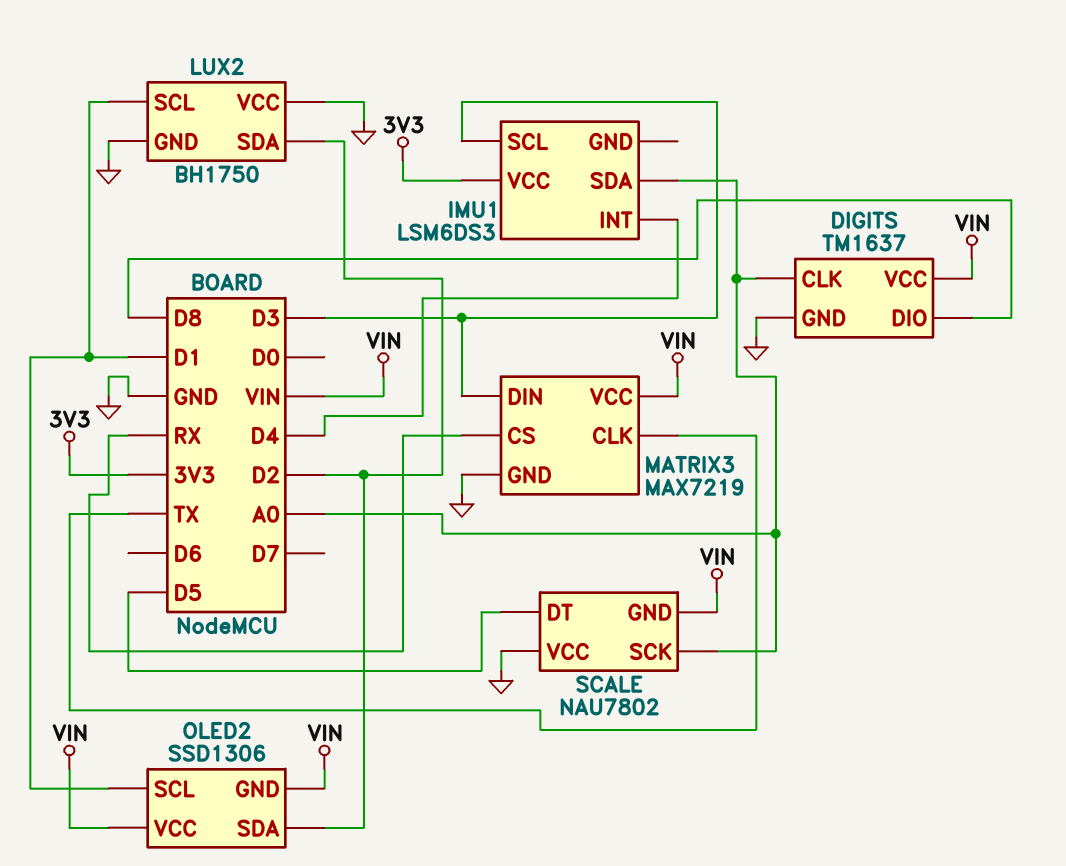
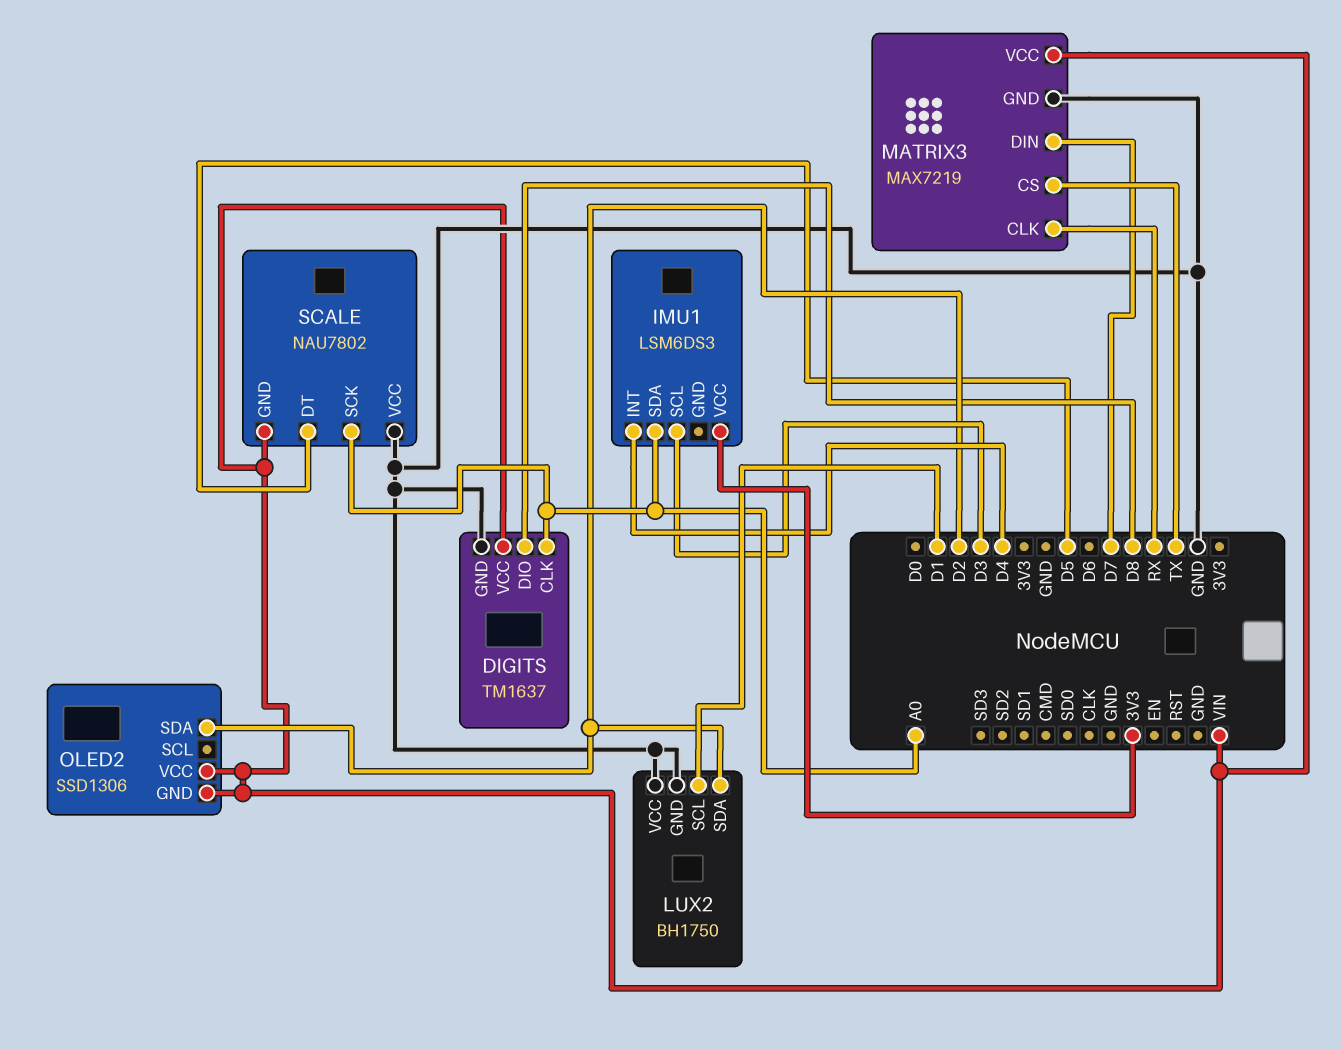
MATRIX3 pin CLK: TX -> RX
MATRIX3 pin CS: RX -> TX
MATRIX3 pin DIN: D3 -> D7
OLED2 pin SCL: D1 -> none

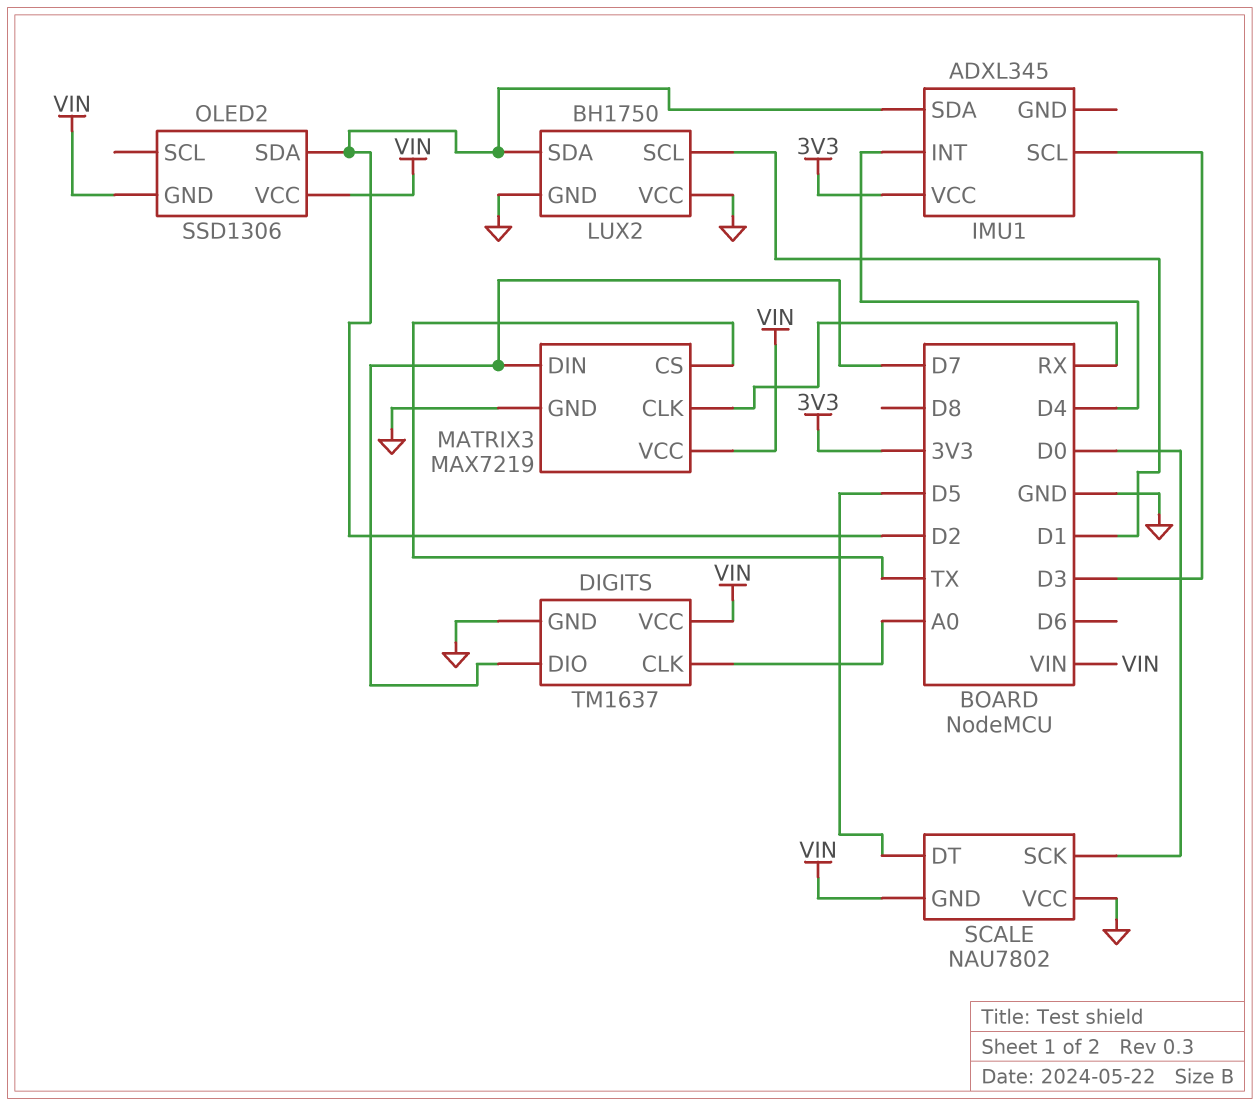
DIGITS pin DIO: D8 -> D7
IMU1: LSM6DS3 -> ADXL345
IMU1 pin SDA: A0 -> D2
SCALE pin SCK: A0 -> D0

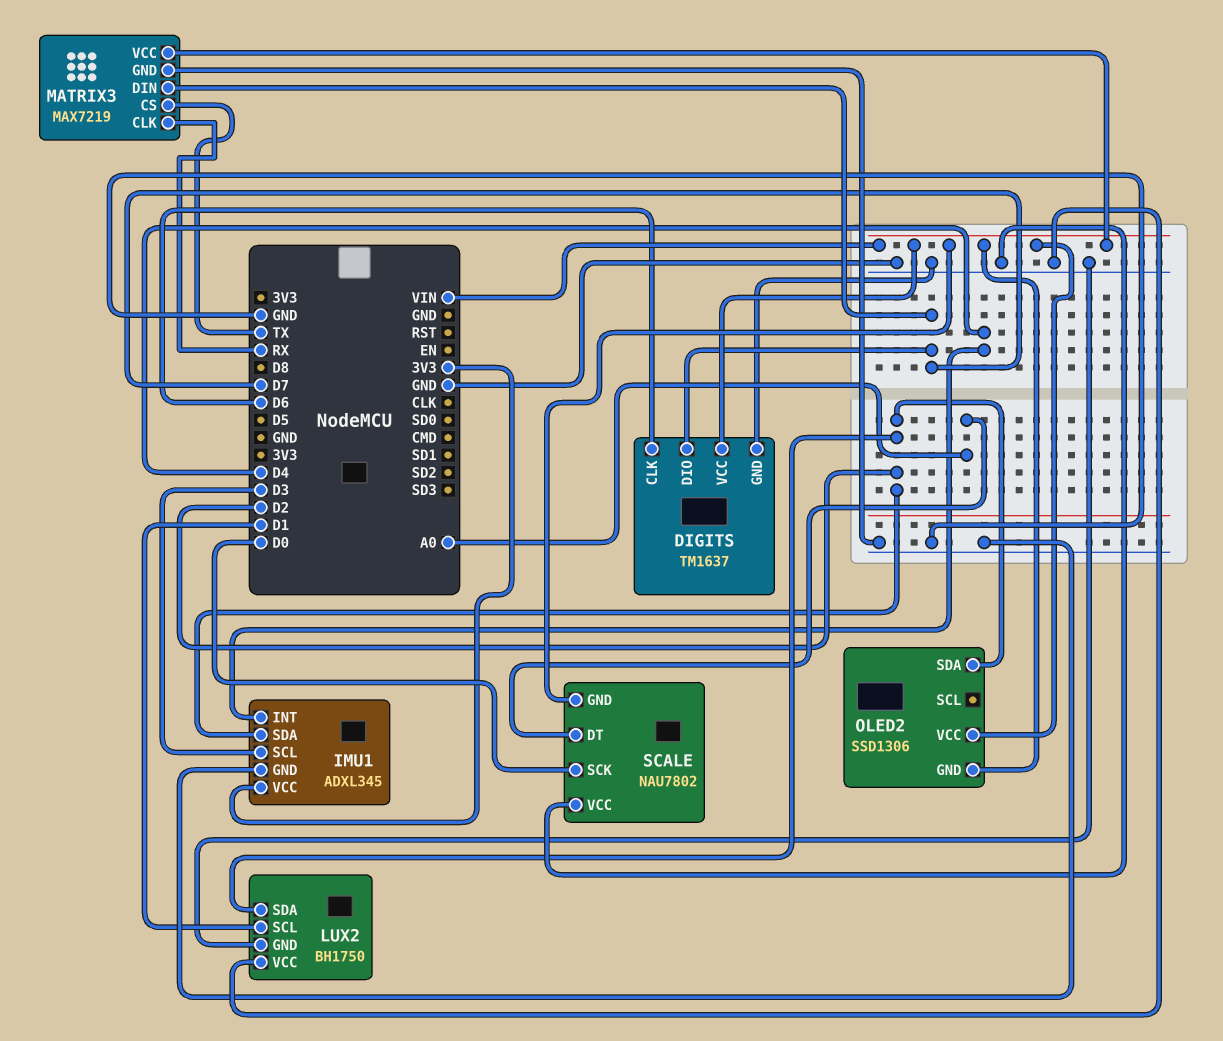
DIGITS pin CLK: A0 -> D6
IMU1 pin GND: none -> GND
SCALE pin DT: D5 -> A0

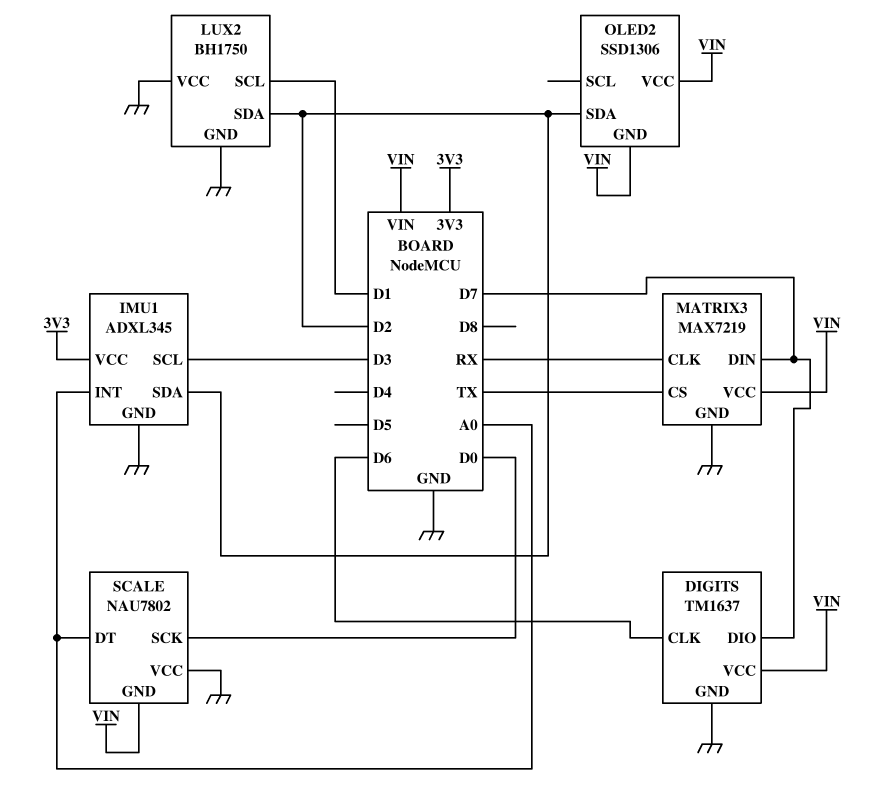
IMU1 pin INT: D4 -> A0

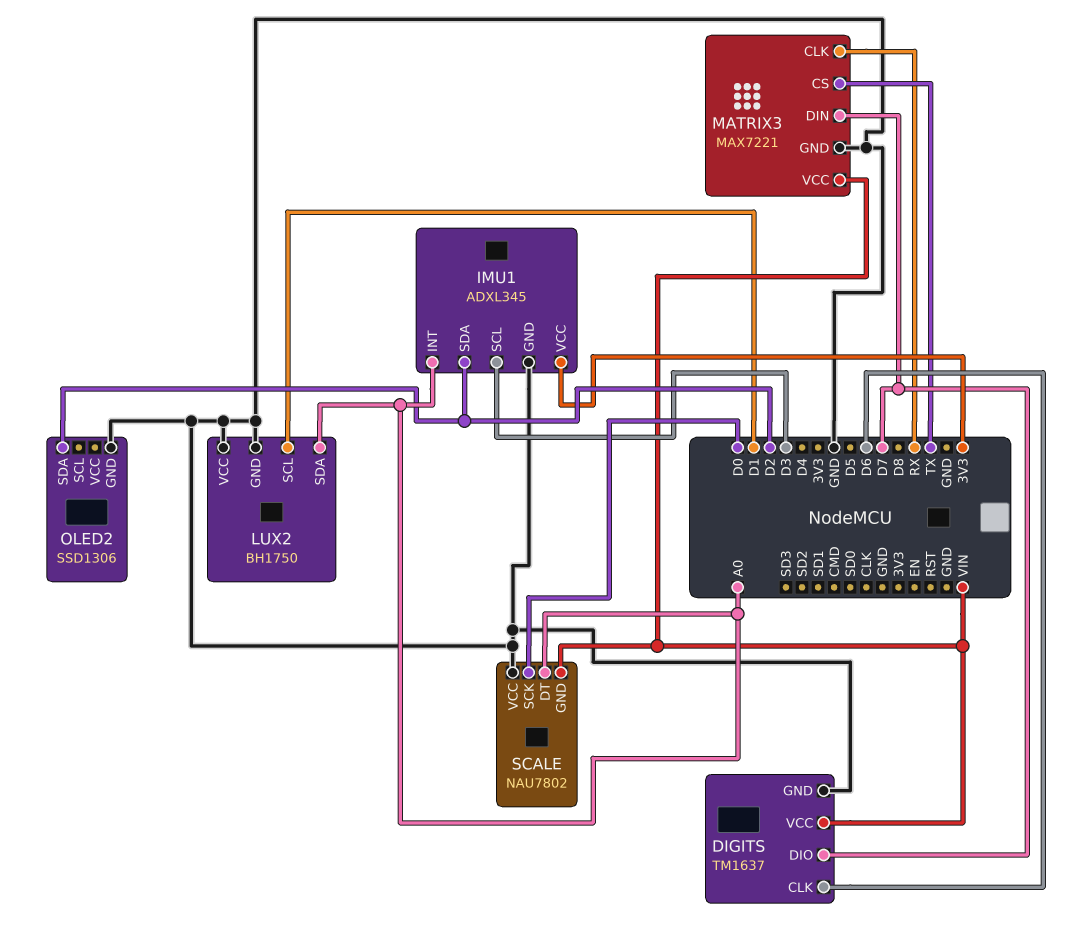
LUX2 pin SDA: D2 -> A0
MATRIX3: MAX7219 -> MAX7221
OLED2 pin GND: VIN -> GND
OLED2 pin VCC: VIN -> none

